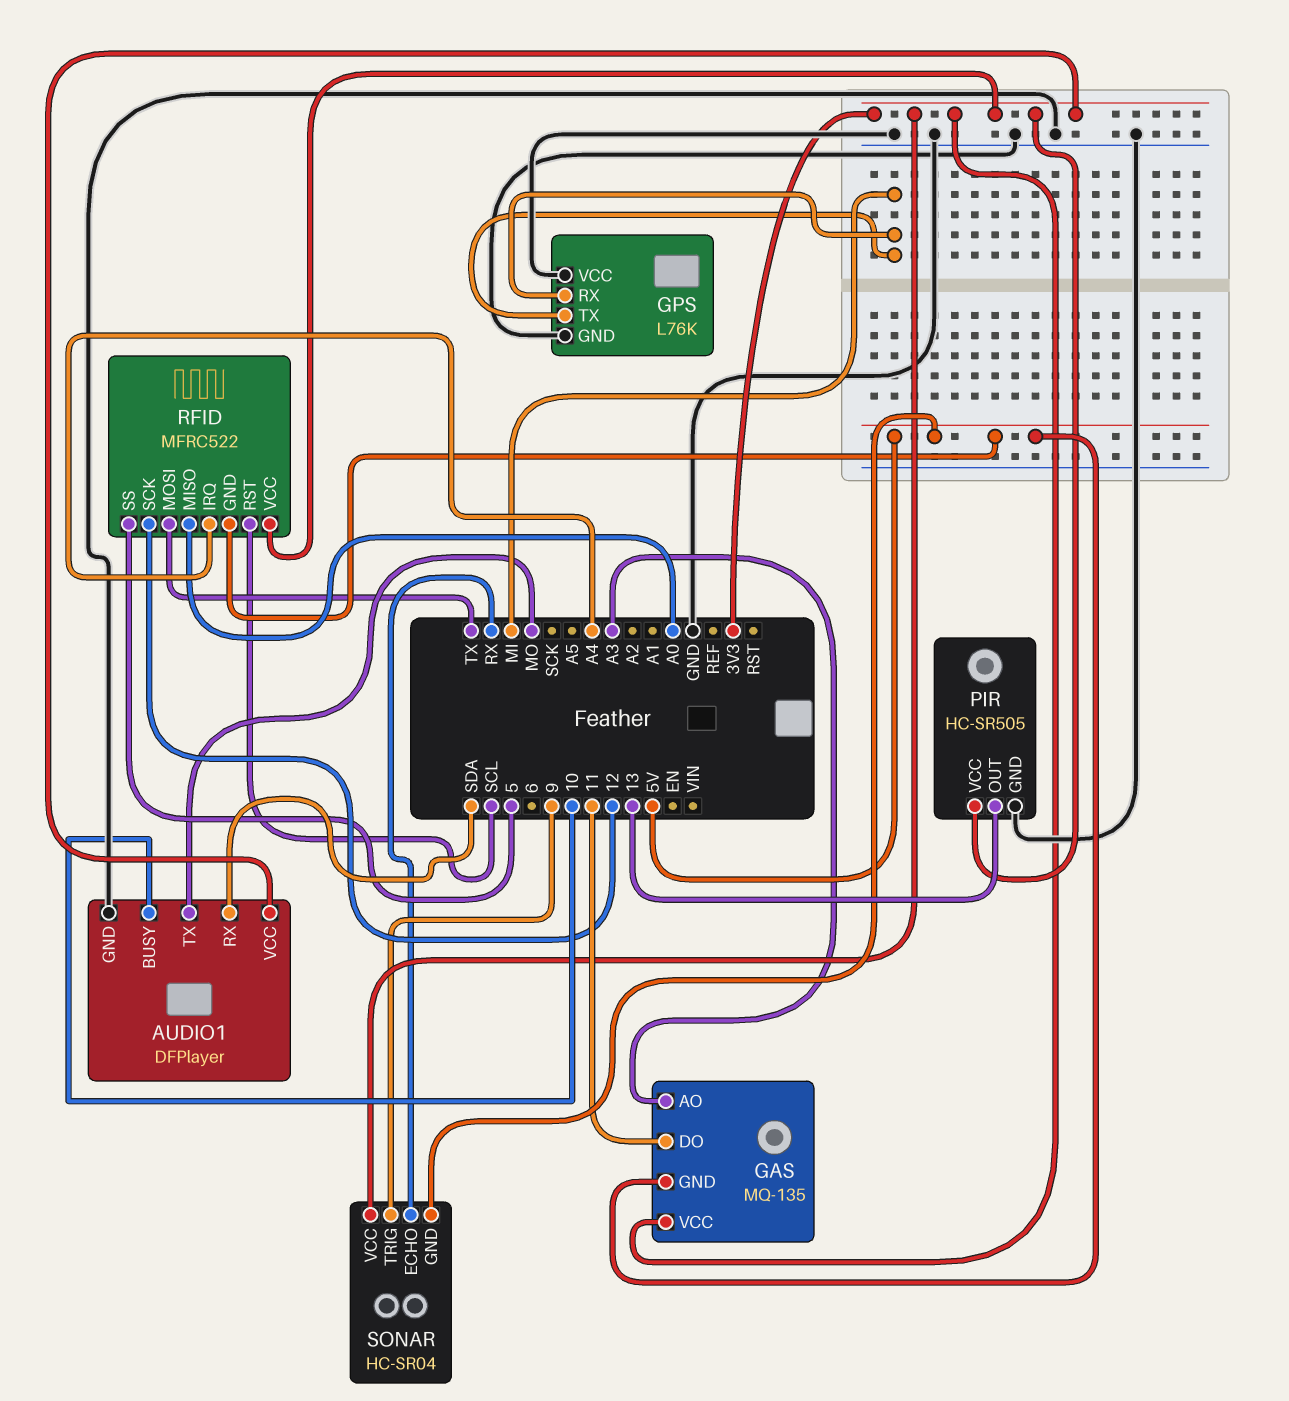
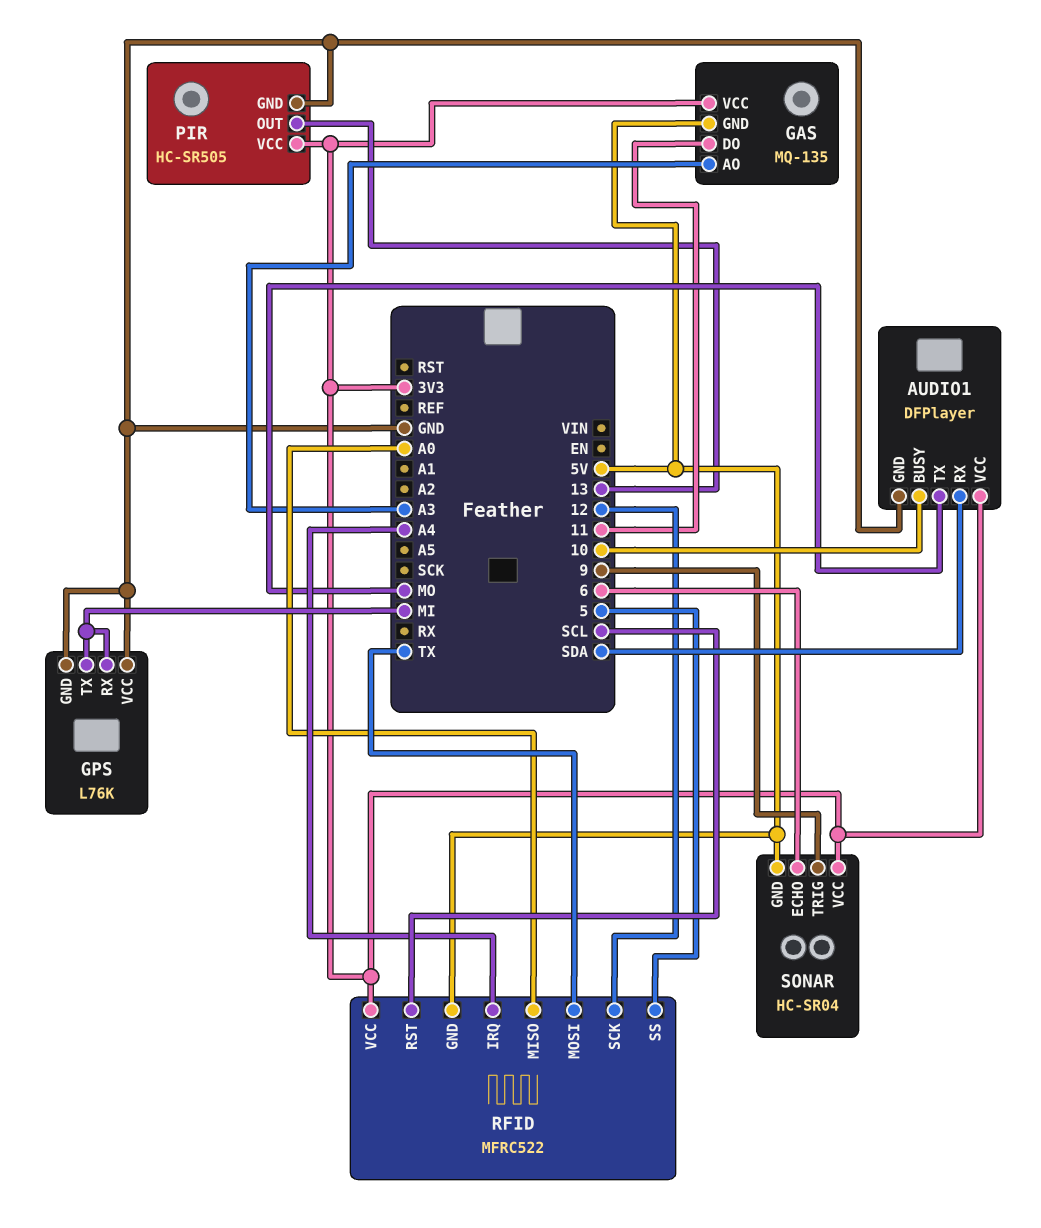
SONAR pin ECHO: RX -> 6

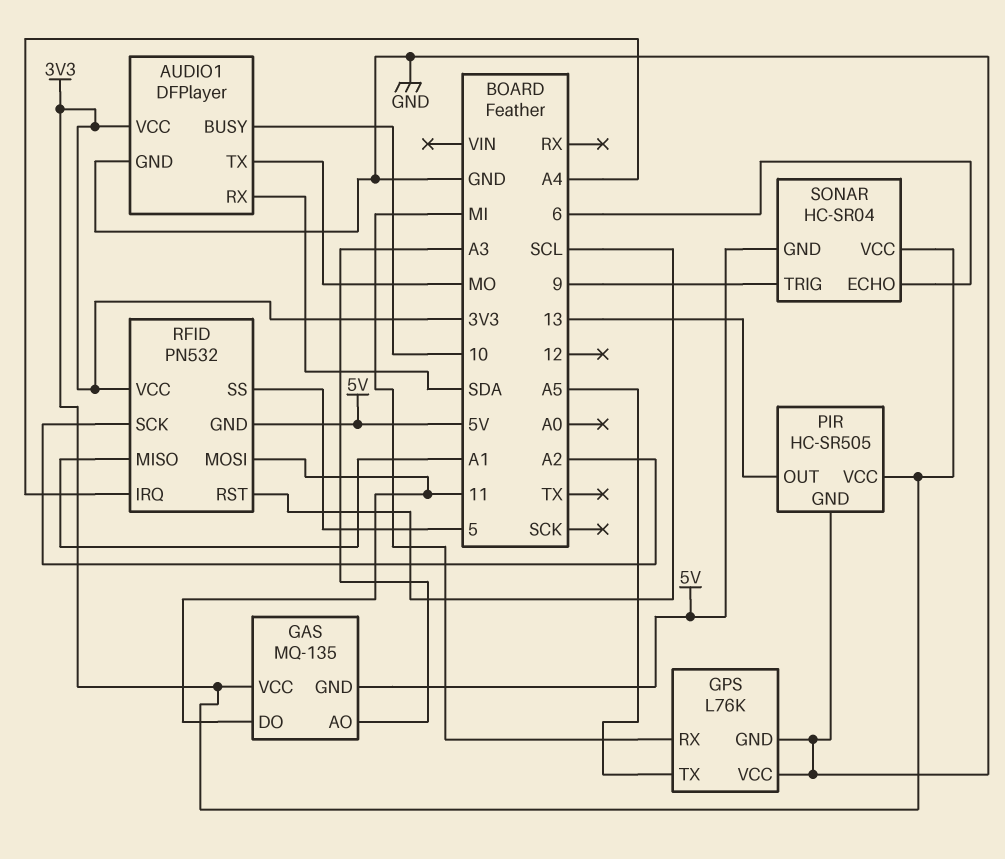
GPS pin TX: MI -> A5
RFID: MFRC522 -> PN532
RFID pin MISO: A0 -> A1
RFID pin MOSI: TX -> 11
RFID pin SCK: 12 -> A2

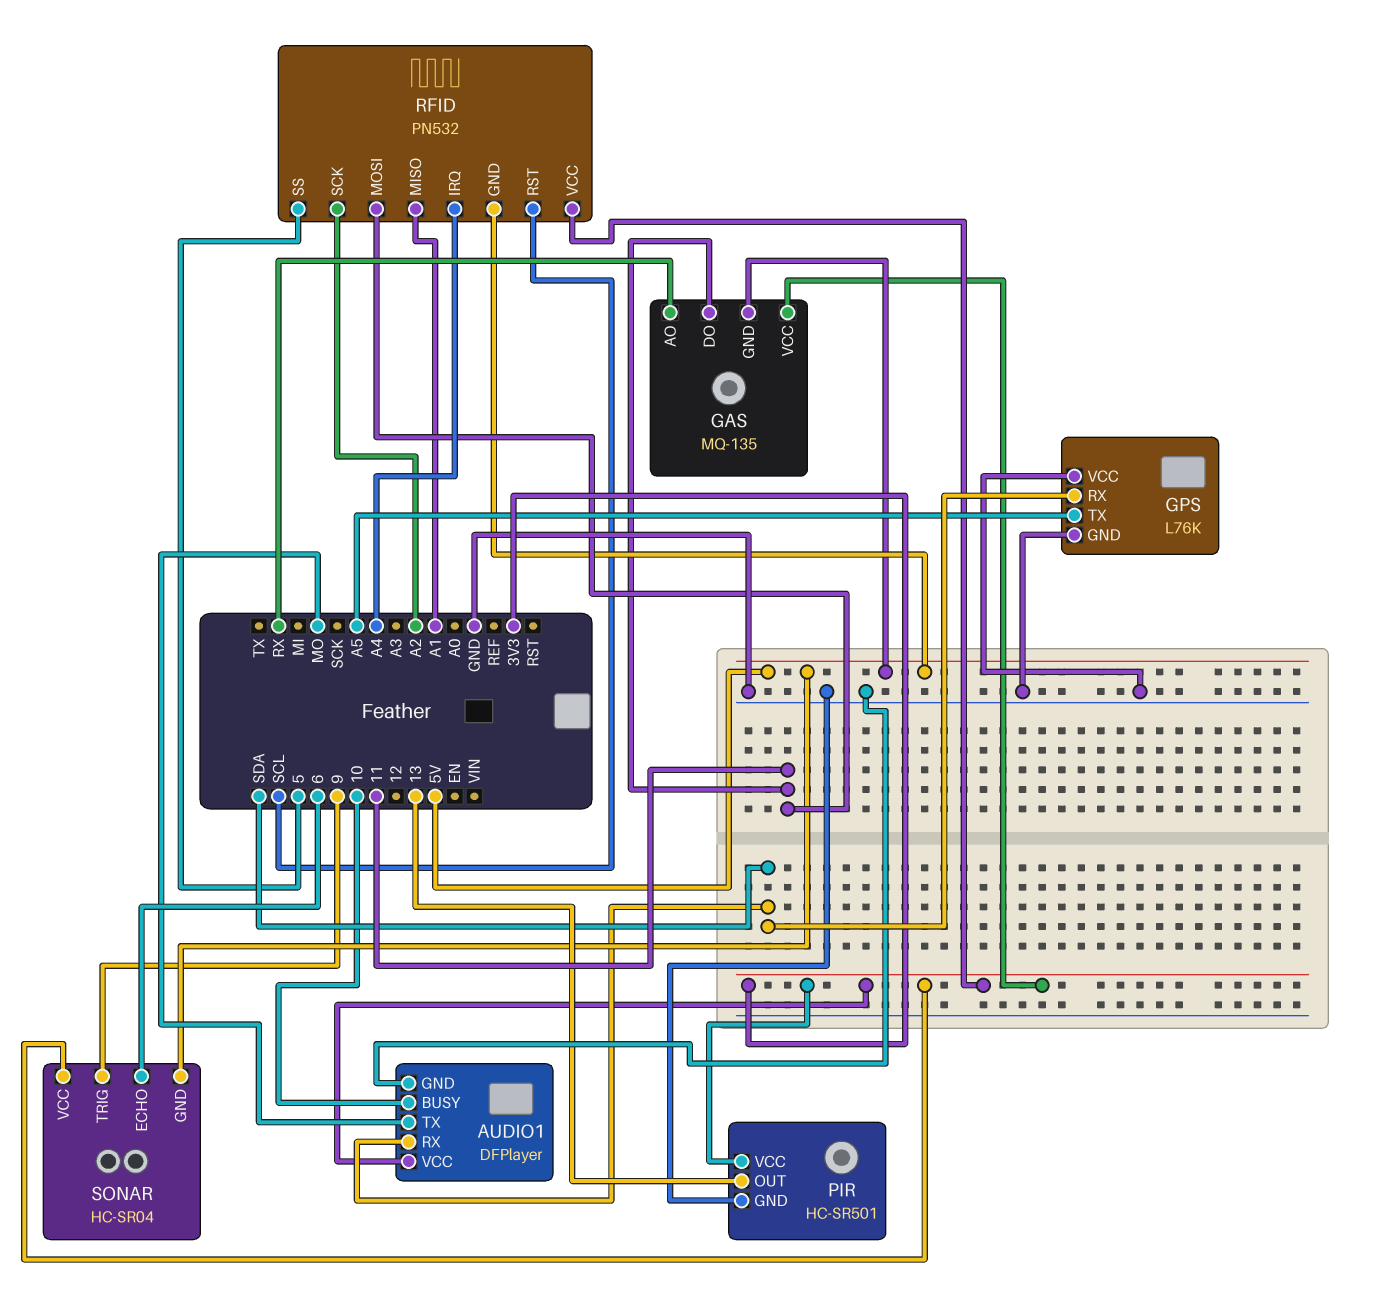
GAS pin AO: A3 -> RX
GPS pin RX: MI -> SDA
PIR: HC-SR505 -> HC-SR501

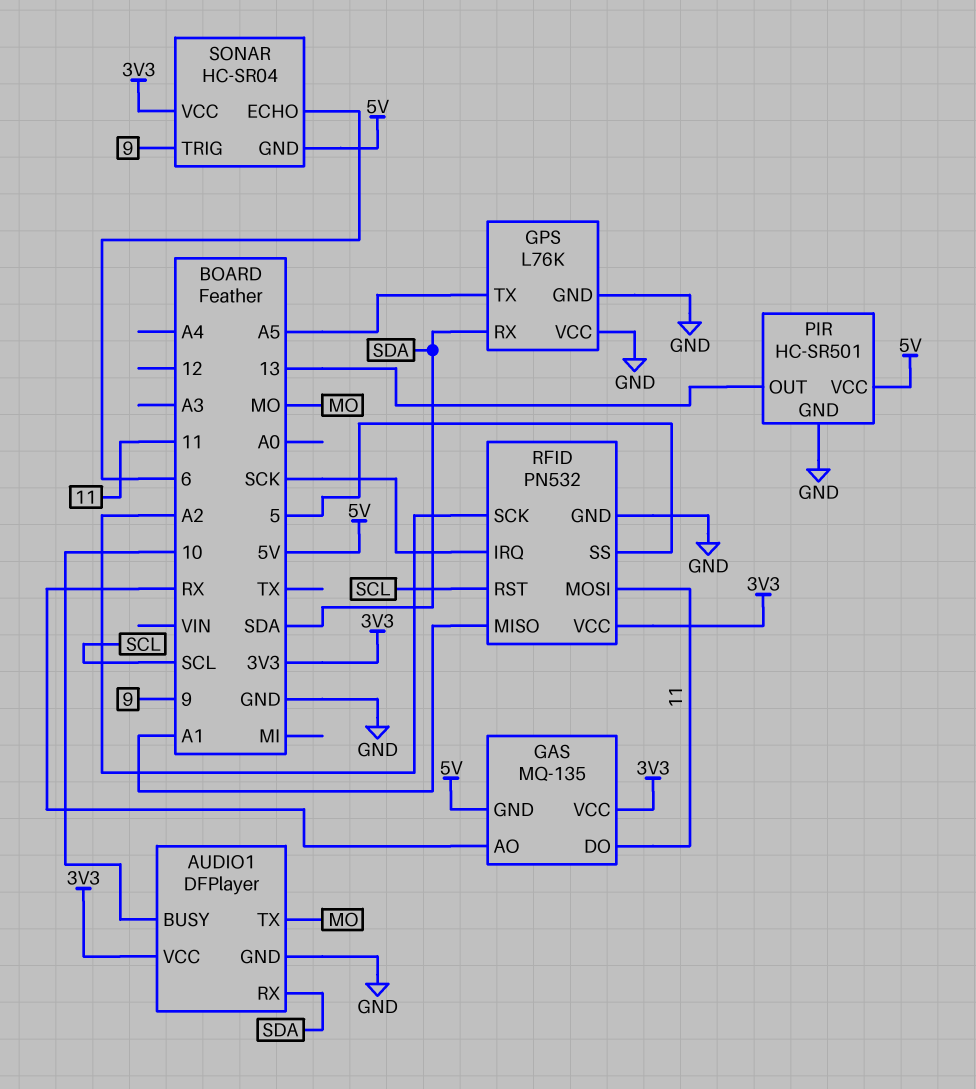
PIR pin VCC: 3V3 -> 5V
RFID pin GND: 5V -> GND
RFID pin IRQ: A4 -> SCK

